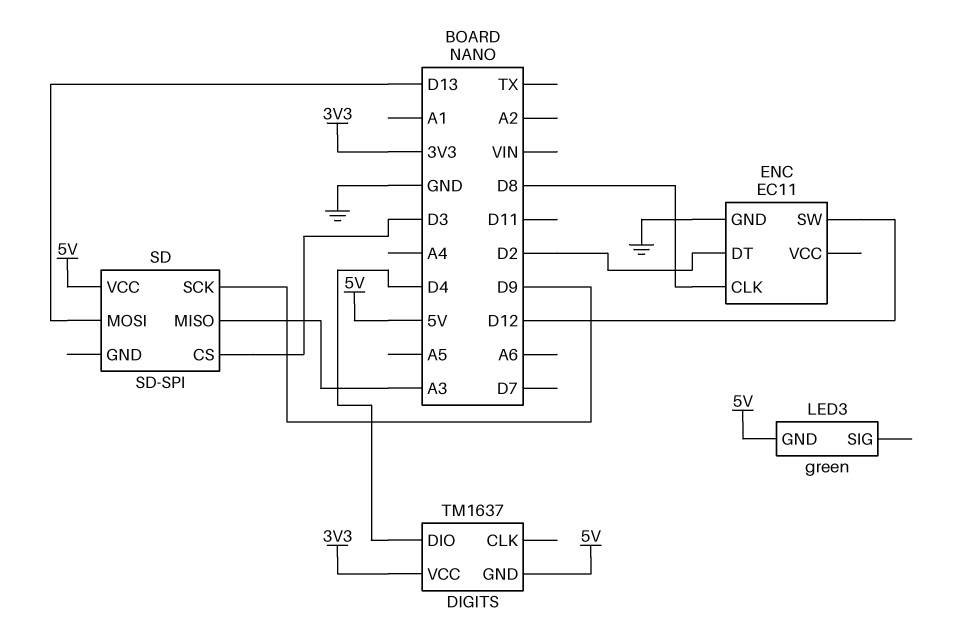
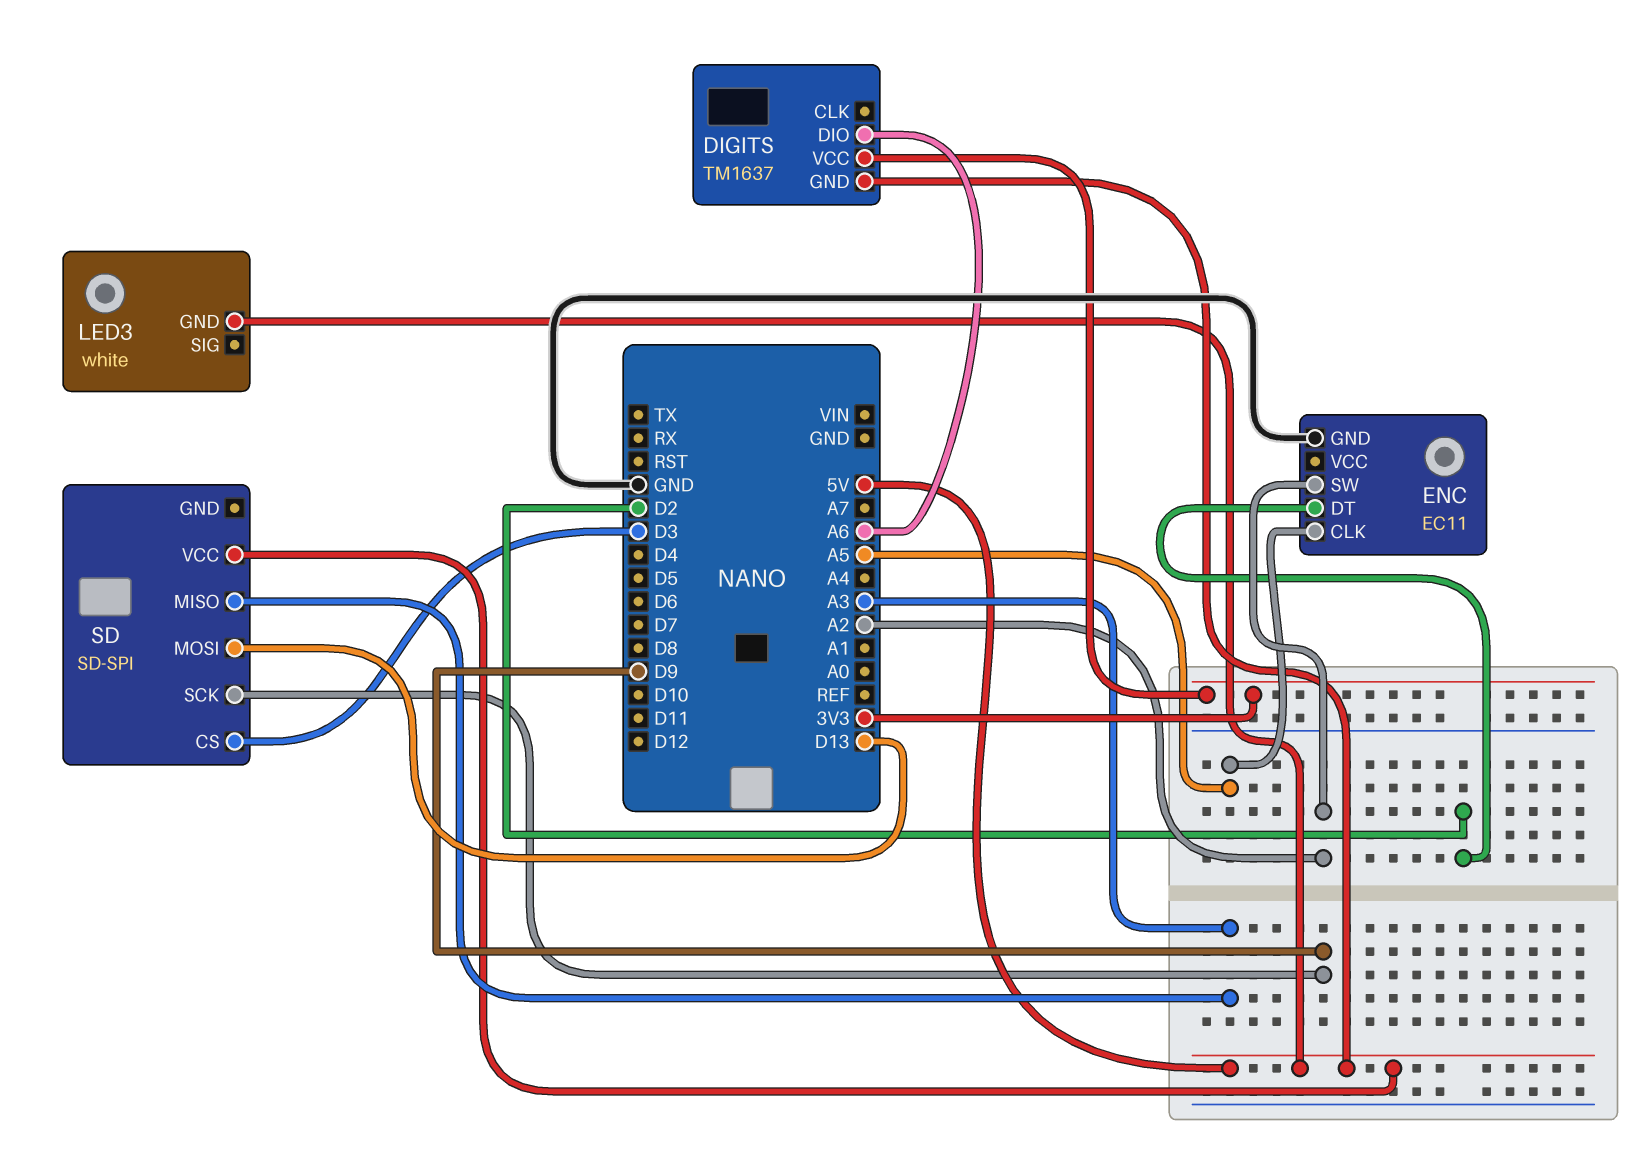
DIGITS pin DIO: D4 -> A6
ENC pin CLK: D8 -> A5
ENC pin SW: D12 -> A2
LED3: green -> white

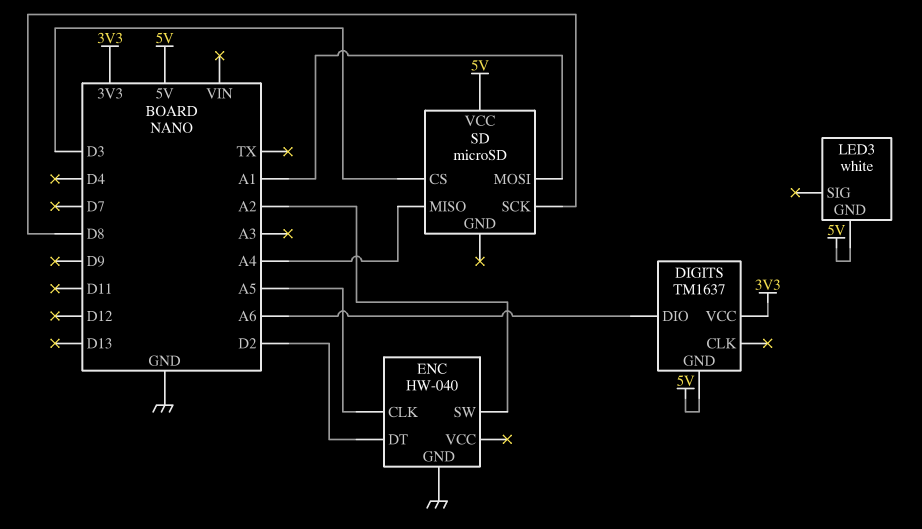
ENC: EC11 -> HW-040
SD: SD-SPI -> microSD
SD pin MISO: A3 -> A4
SD pin MOSI: D13 -> A1
SD pin SCK: D9 -> D8

